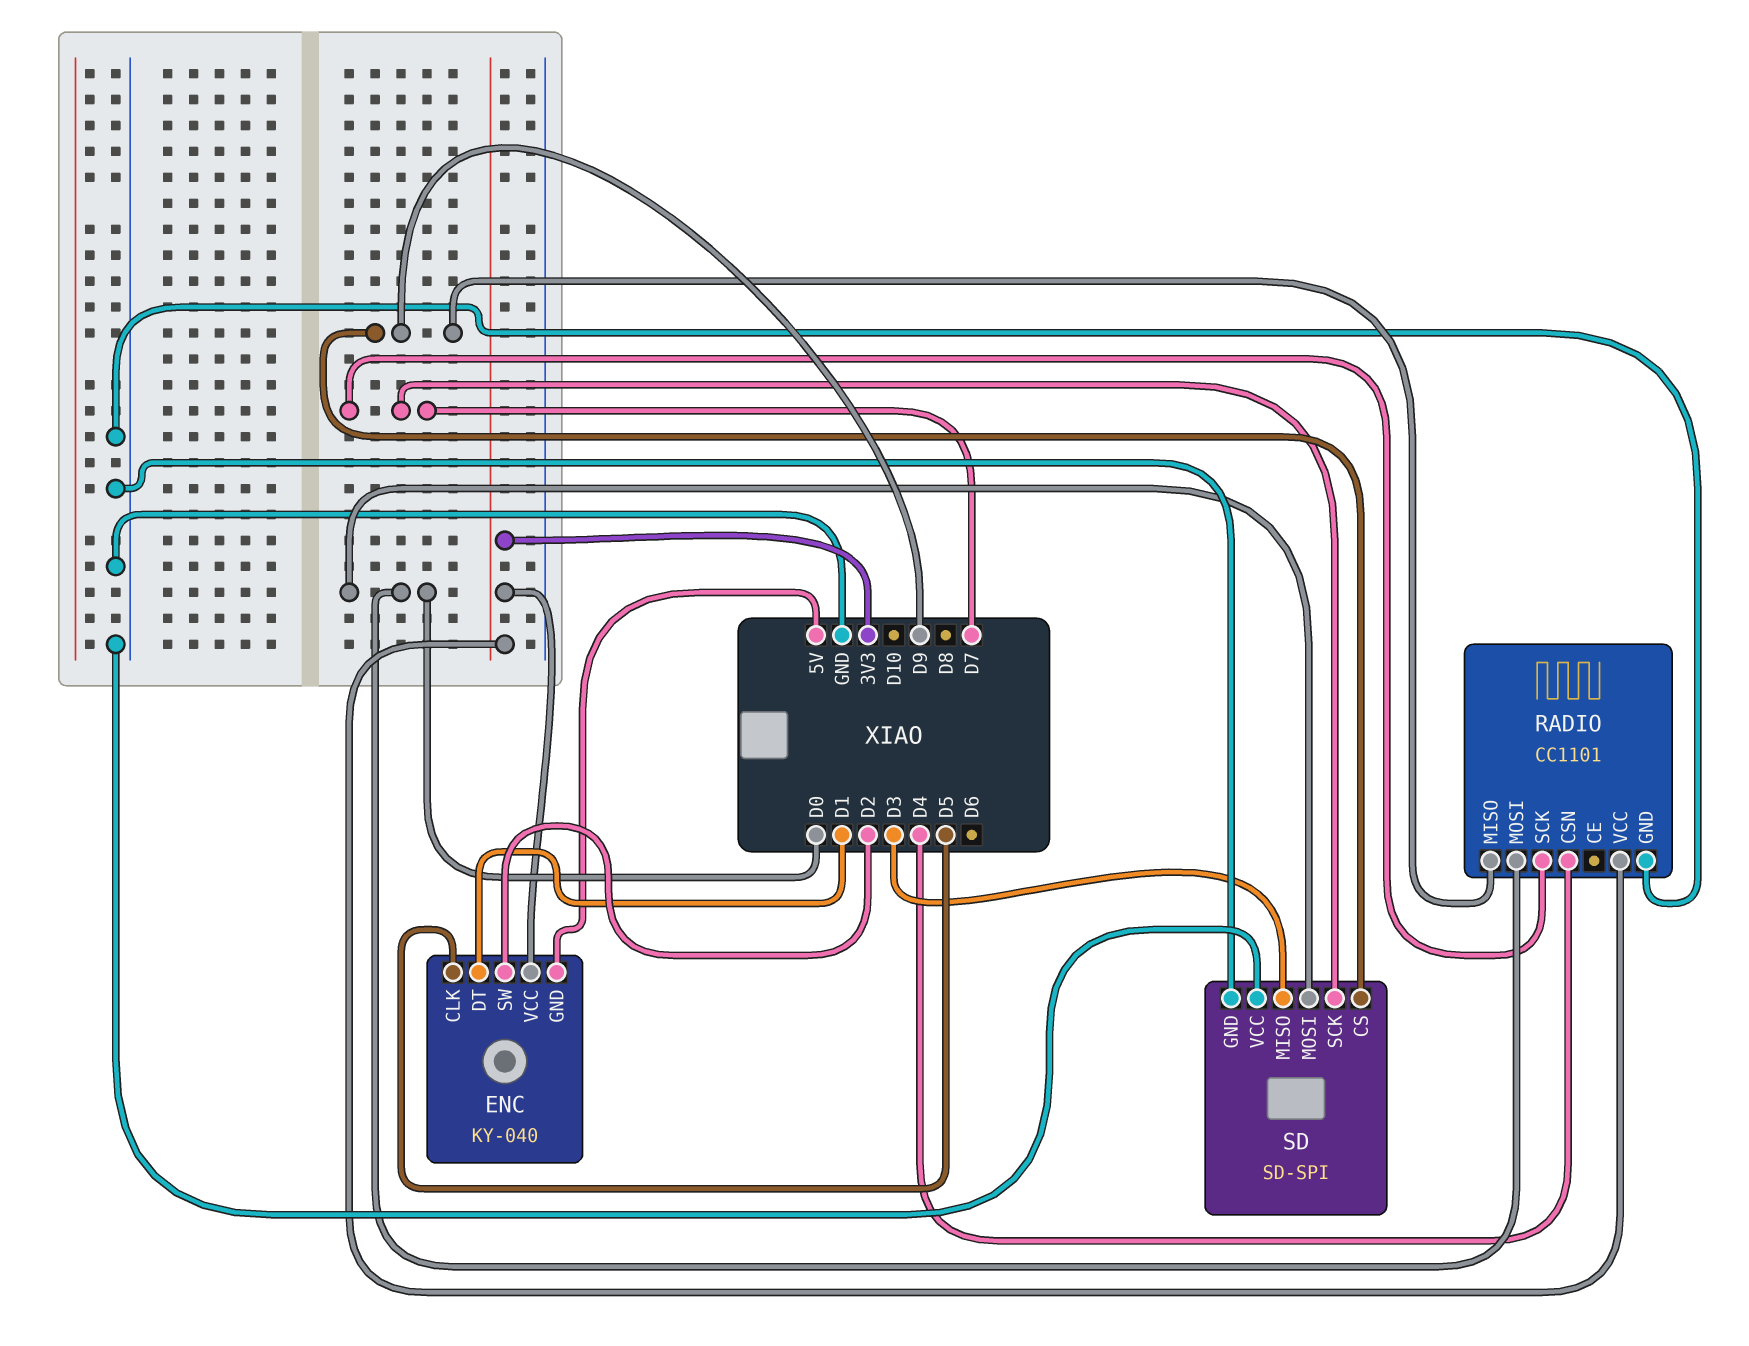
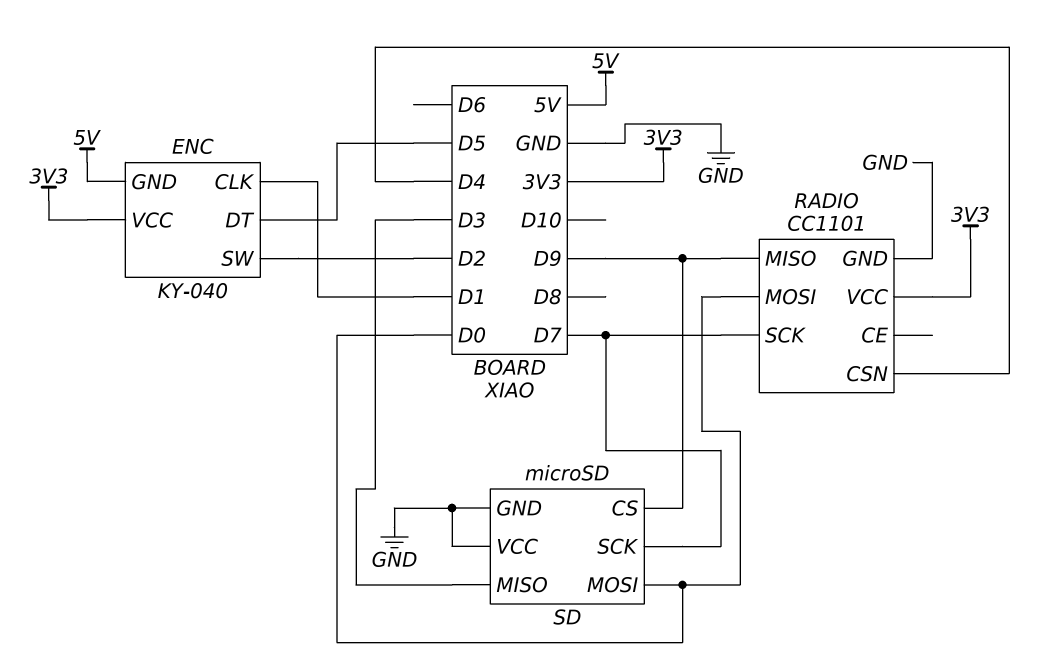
ENC pin CLK: D5 -> D1
ENC pin DT: D1 -> D5
SD: SD-SPI -> microSD

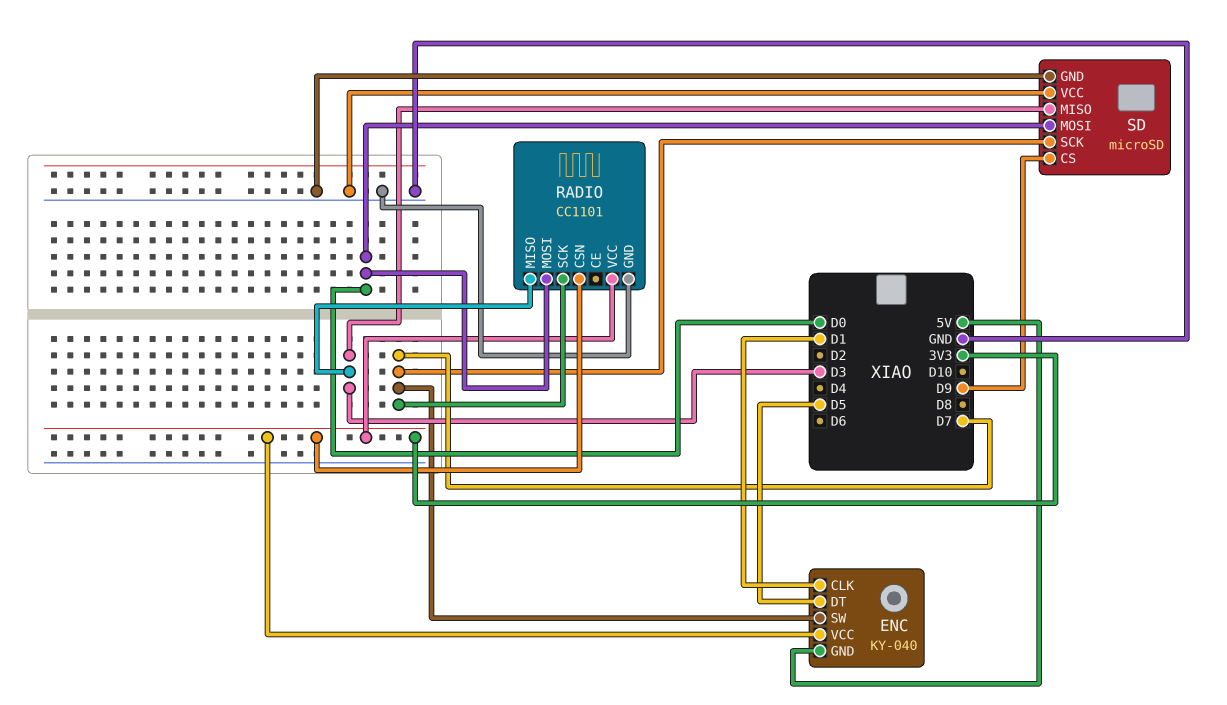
ENC pin SW: D2 -> D7
RADIO pin CSN: D4 -> 3V3
RADIO pin MISO: D9 -> D3

